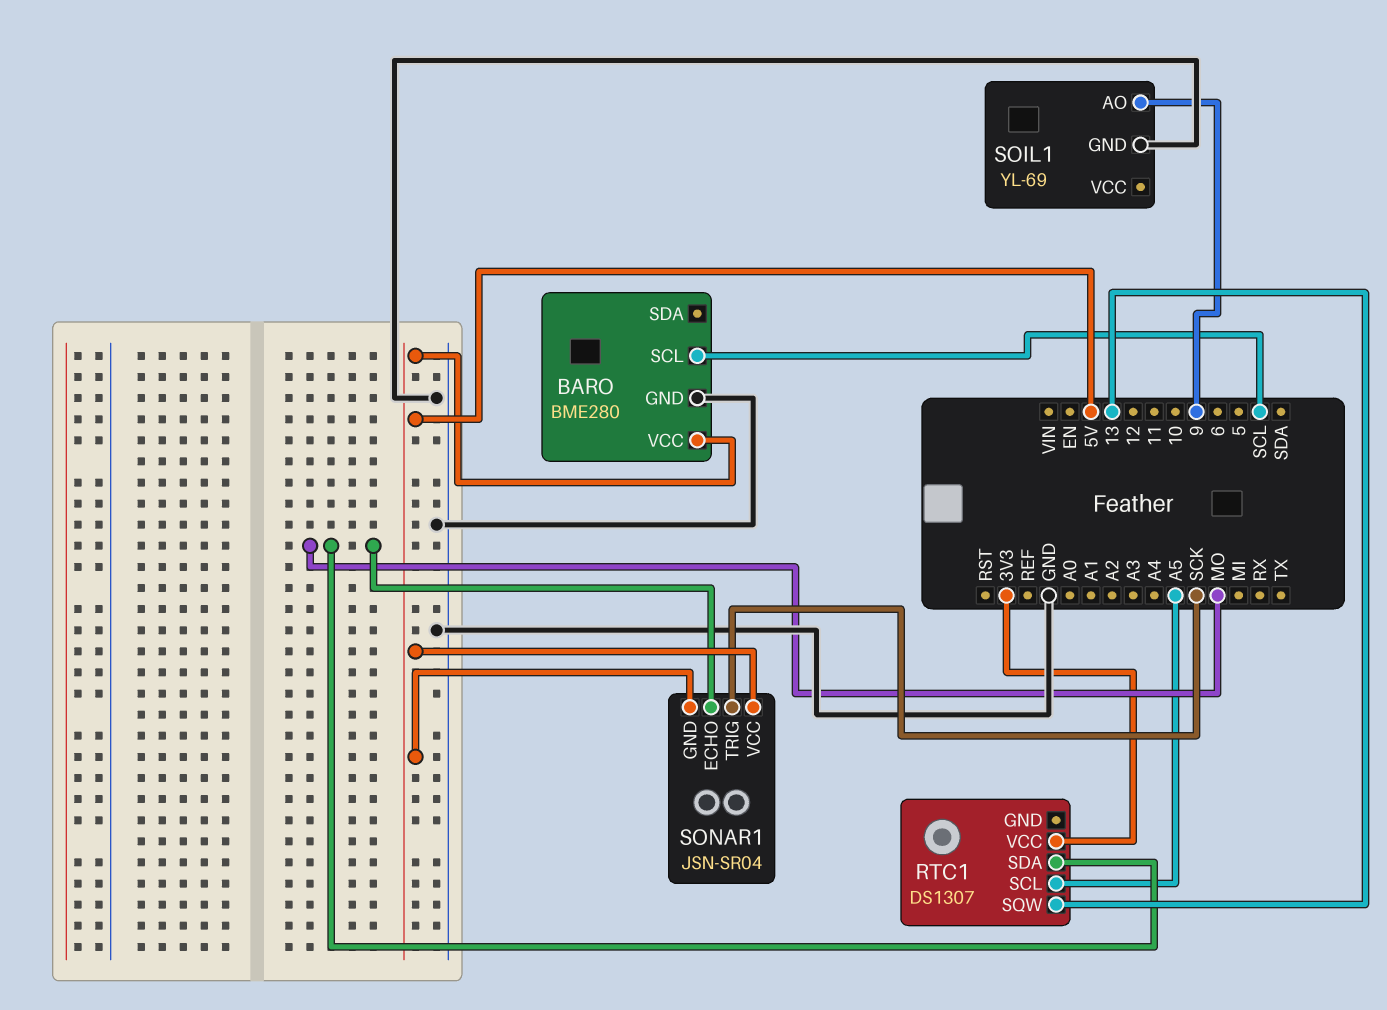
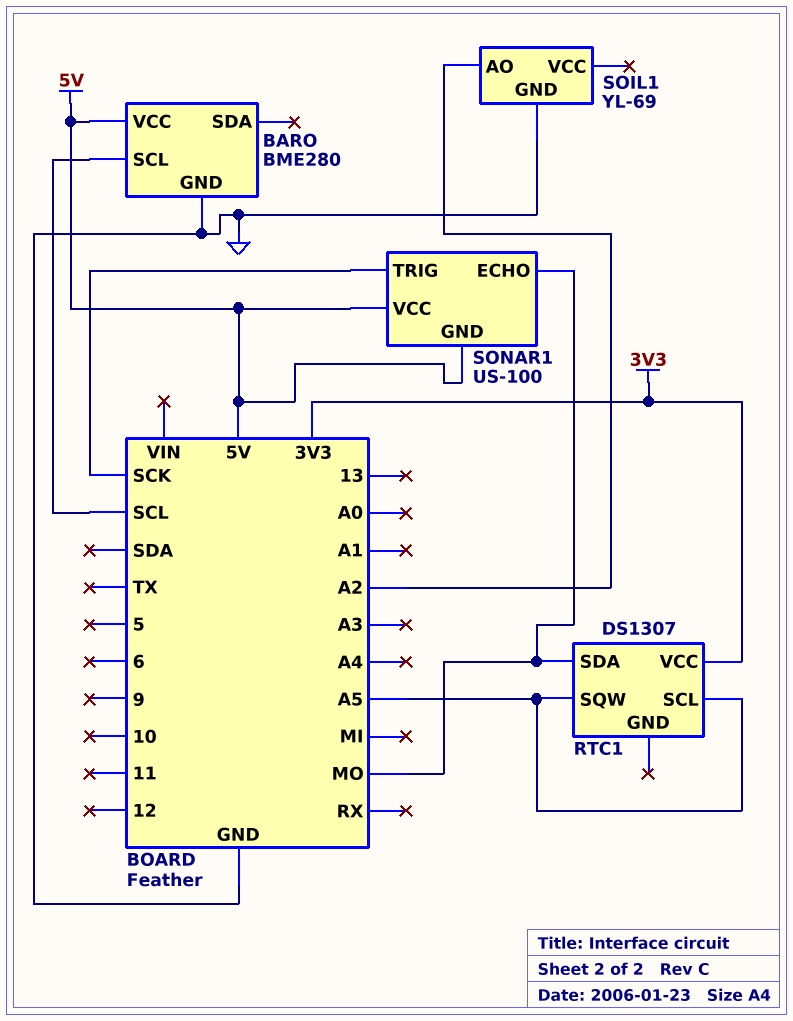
RTC1 pin SQW: 13 -> A5
SOIL1 pin AO: 9 -> A2
SONAR1: JSN-SR04 -> US-100

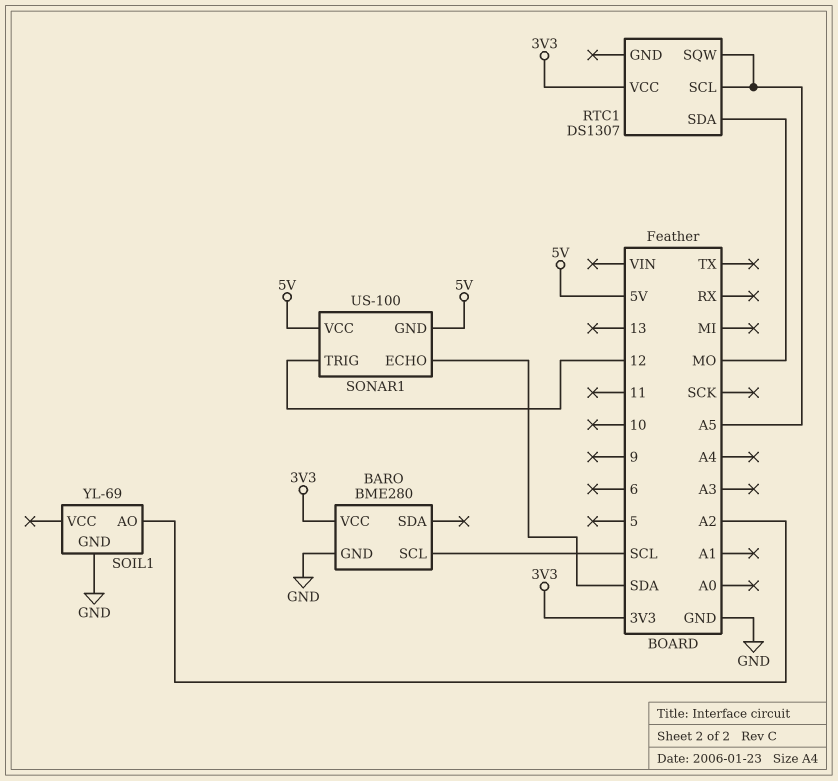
BARO pin VCC: 5V -> 3V3
SONAR1 pin ECHO: MO -> SDA
SONAR1 pin TRIG: SCK -> 12

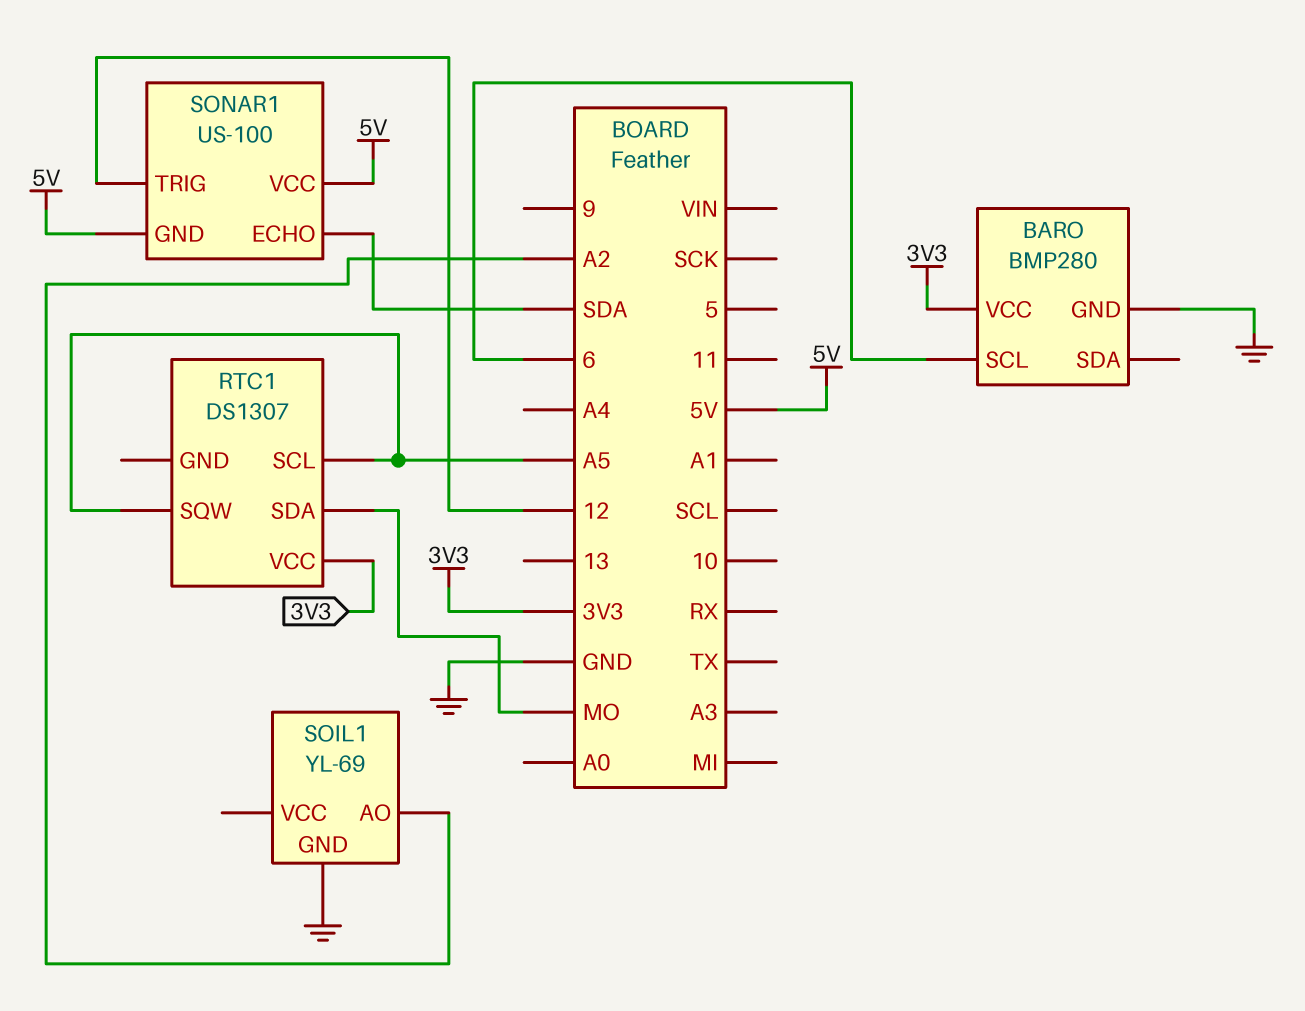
BARO: BME280 -> BMP280
BARO pin SCL: SCL -> 6

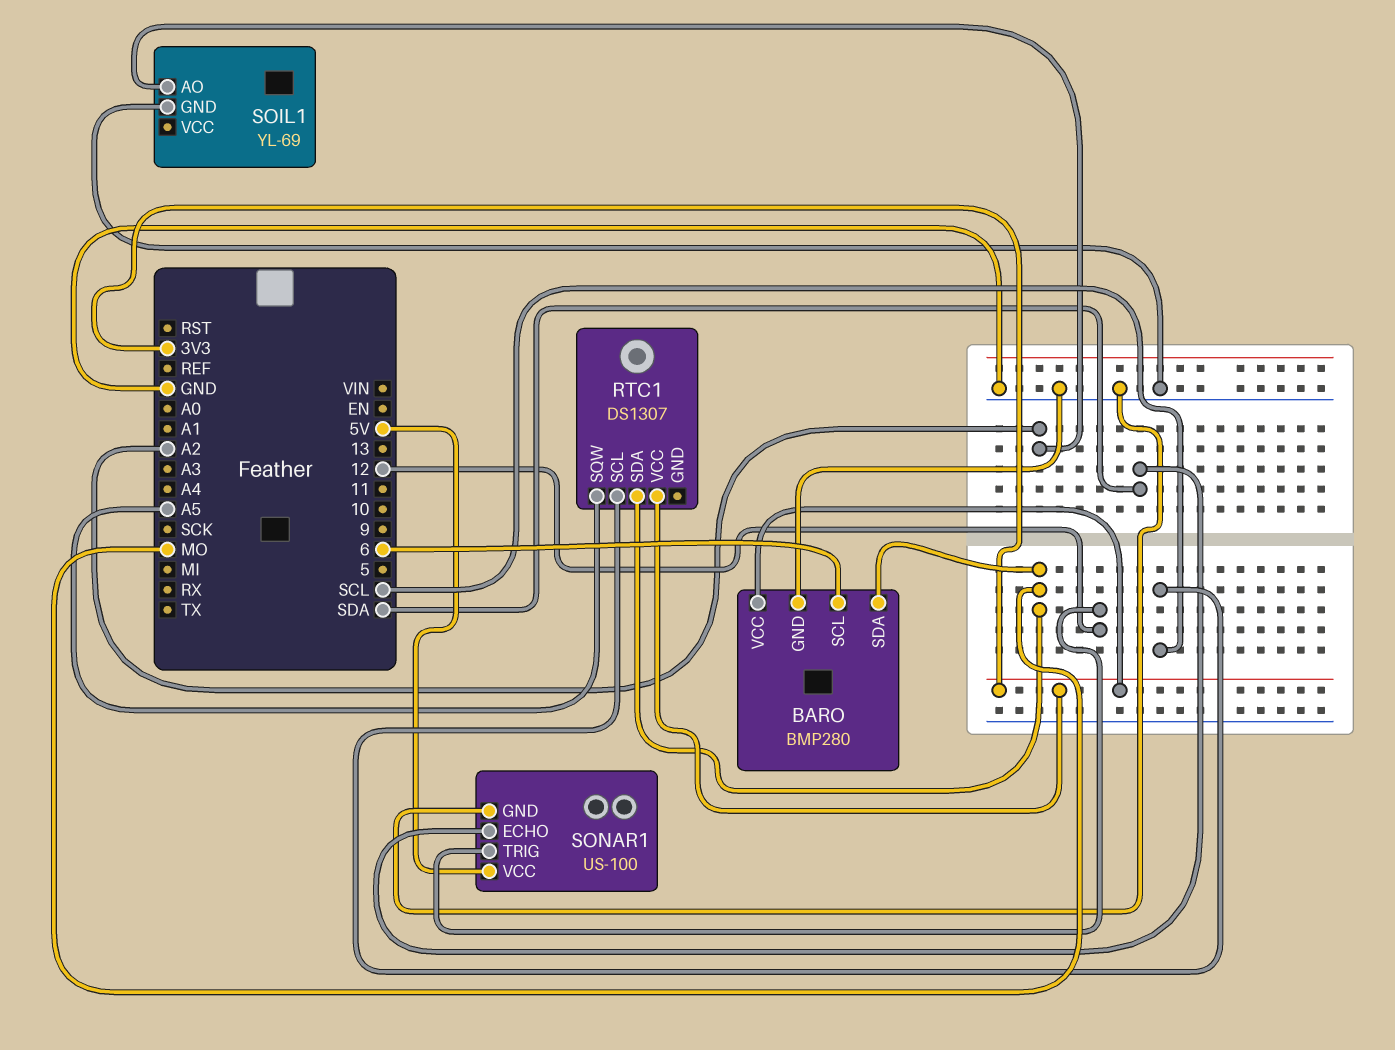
BARO pin SDA: none -> MO
RTC1 pin SCL: A5 -> SCL
SONAR1 pin GND: 5V -> GND

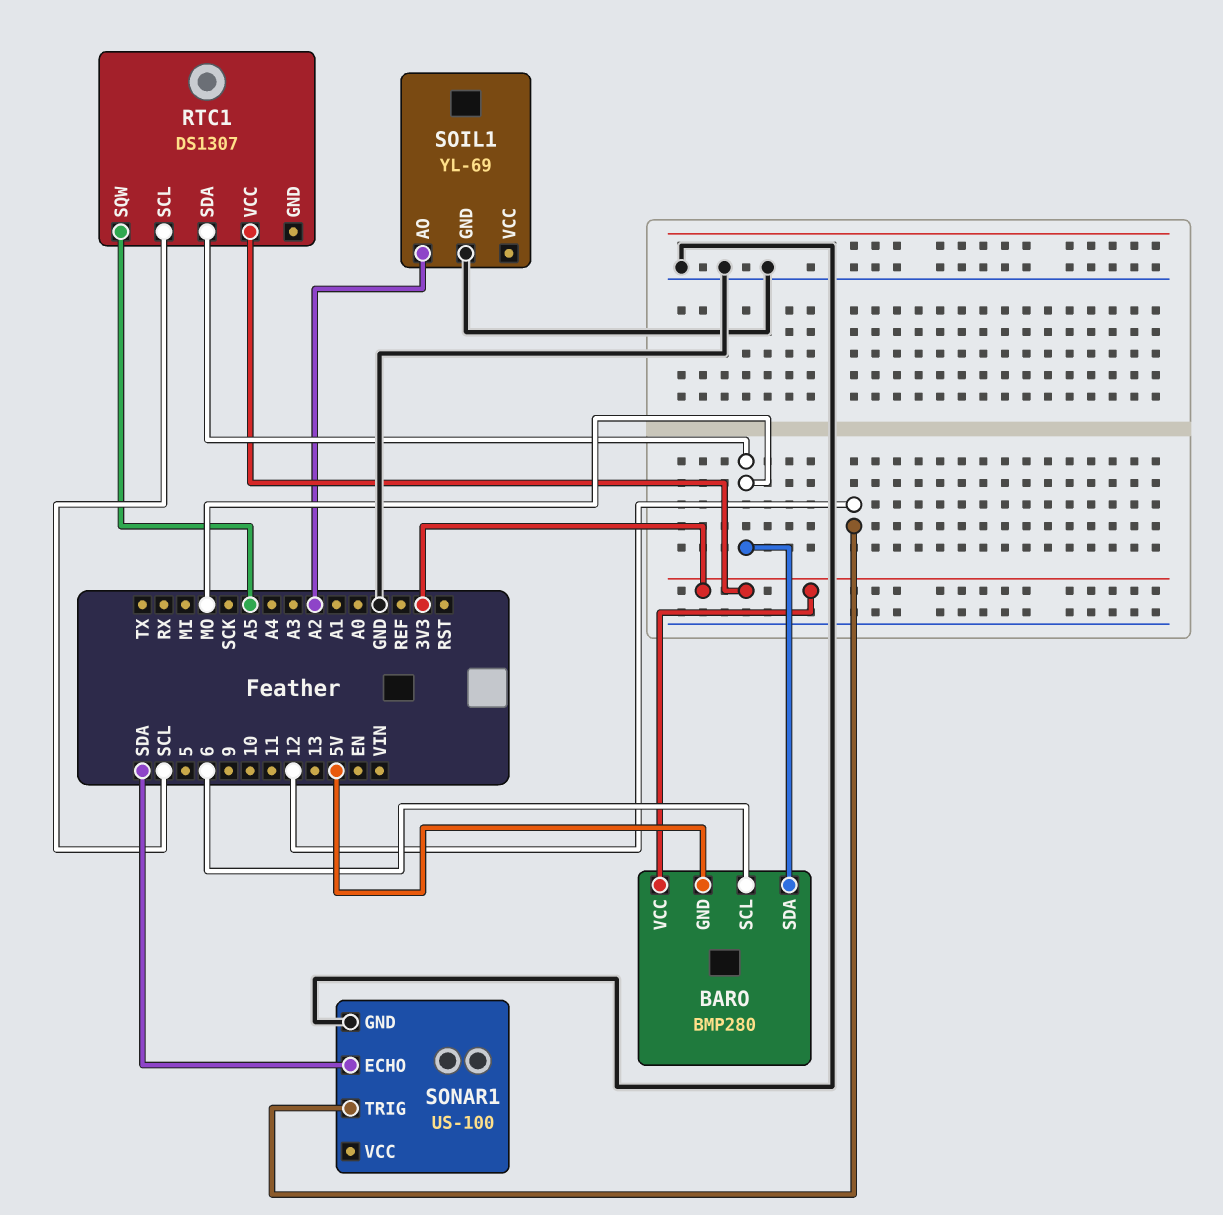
BARO pin GND: GND -> 5V
SONAR1 pin VCC: 5V -> none

